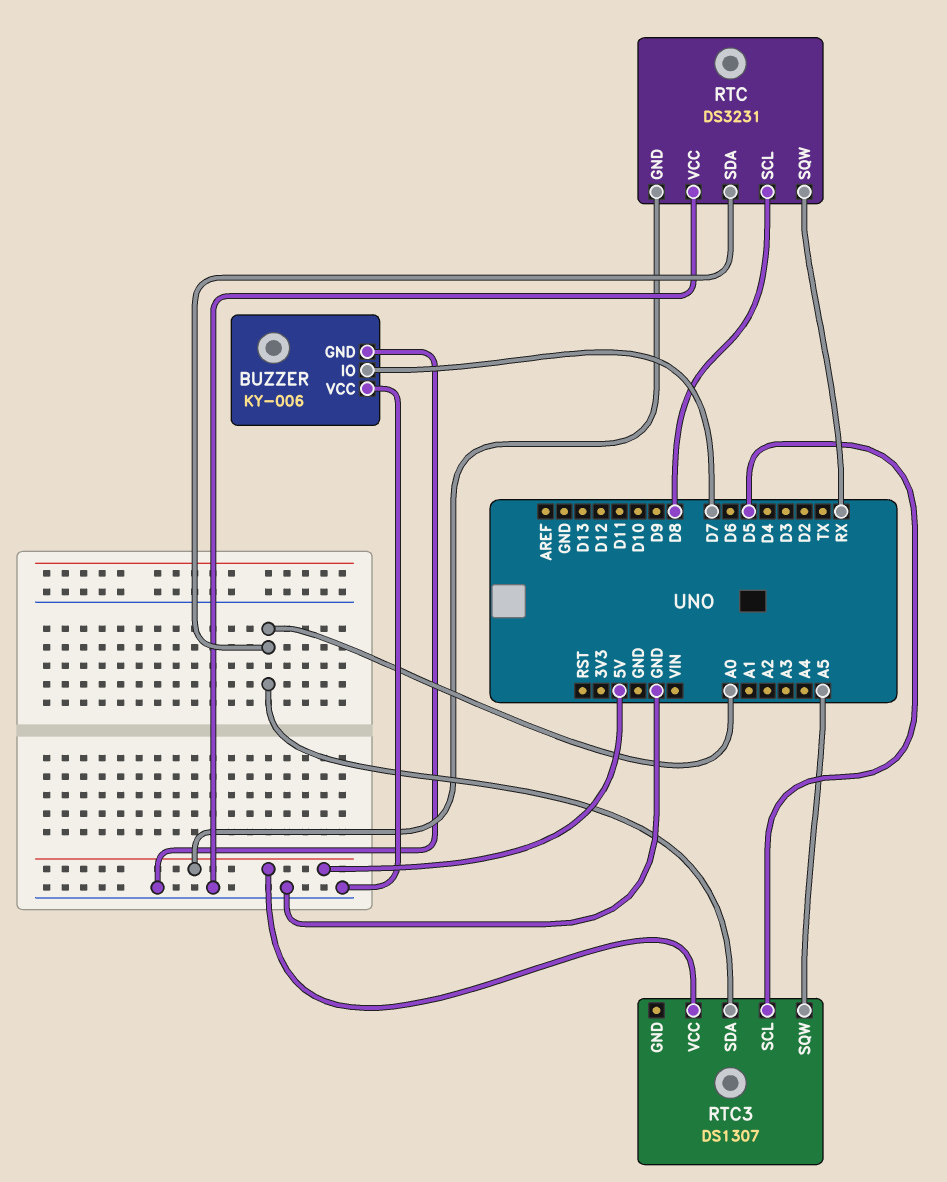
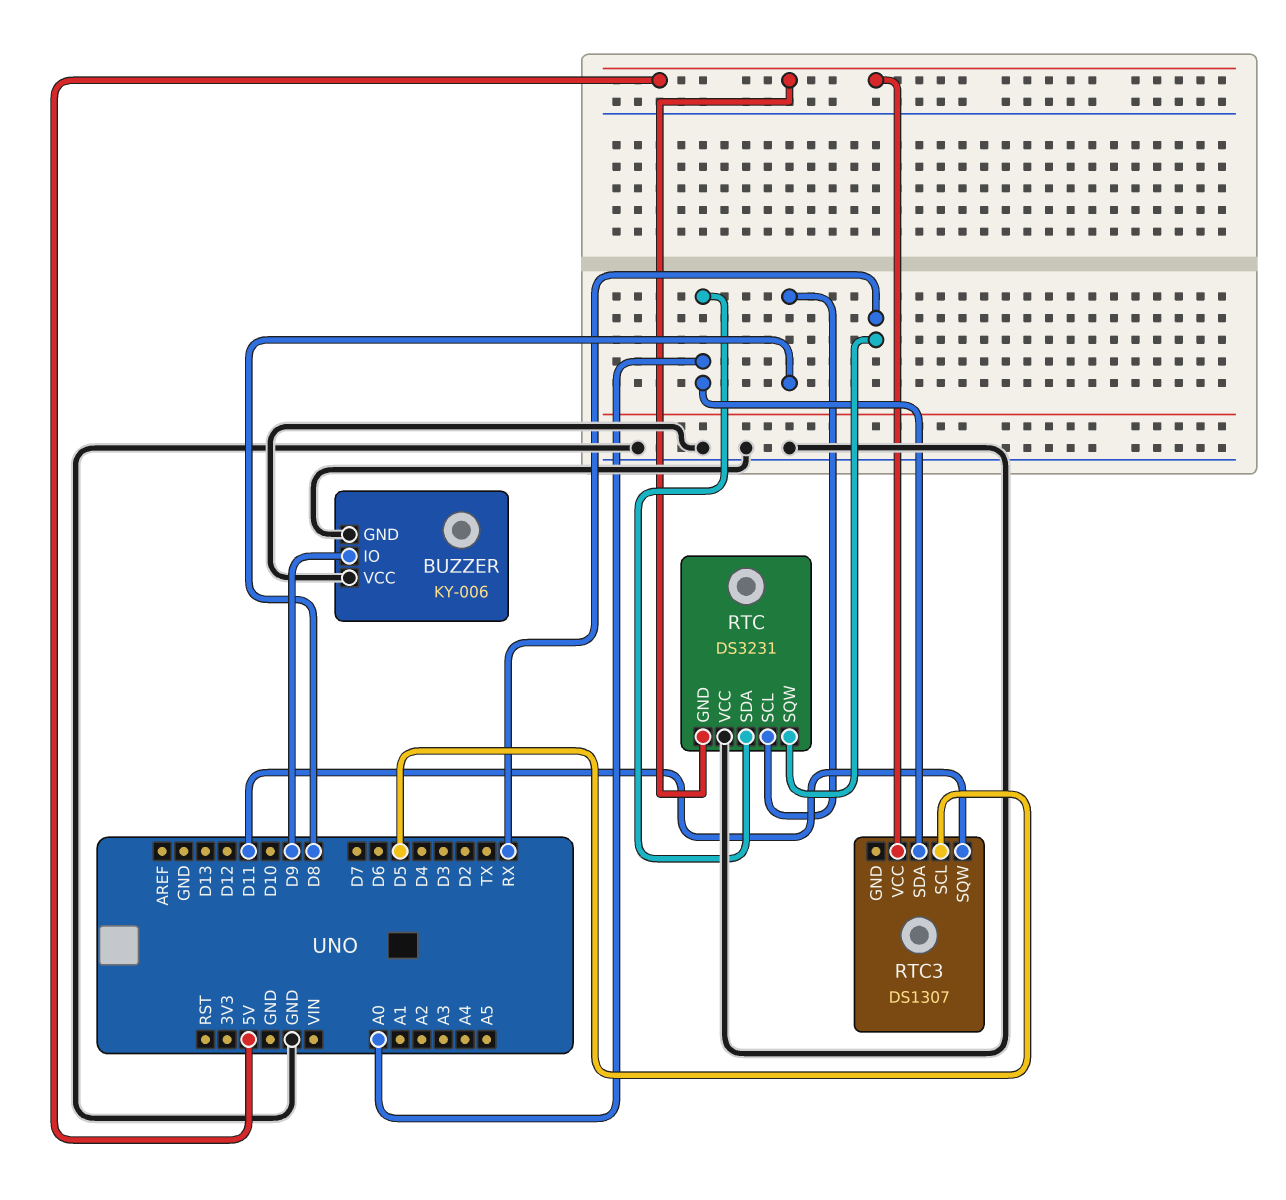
BUZZER pin IO: D7 -> D9
RTC3 pin SQW: A5 -> D11

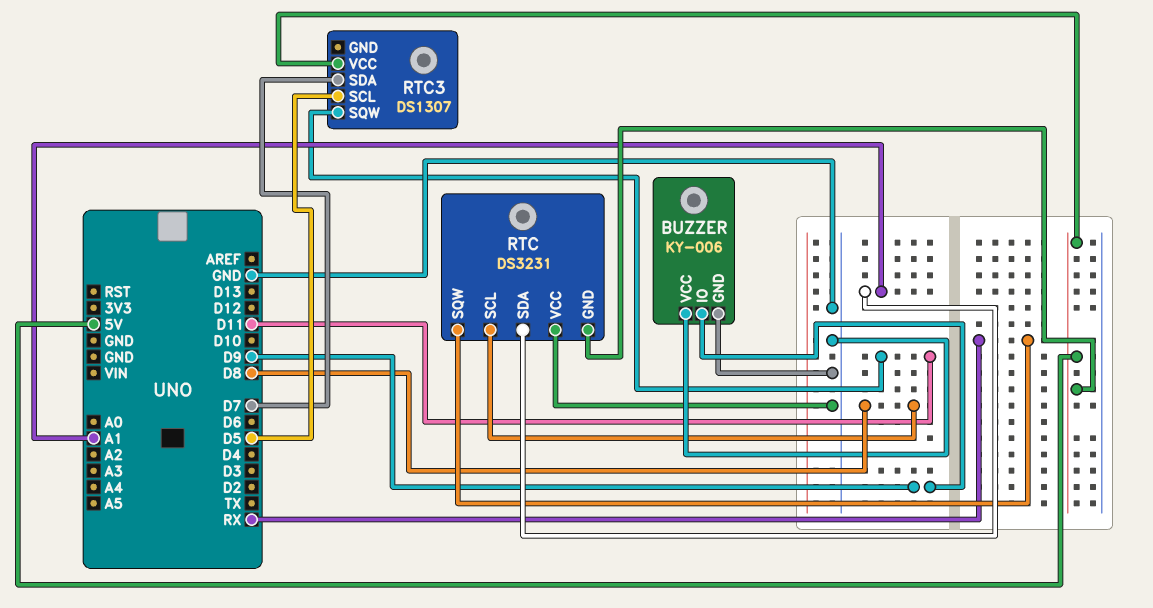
RTC pin SDA: A0 -> A1
RTC3 pin SDA: A0 -> D7

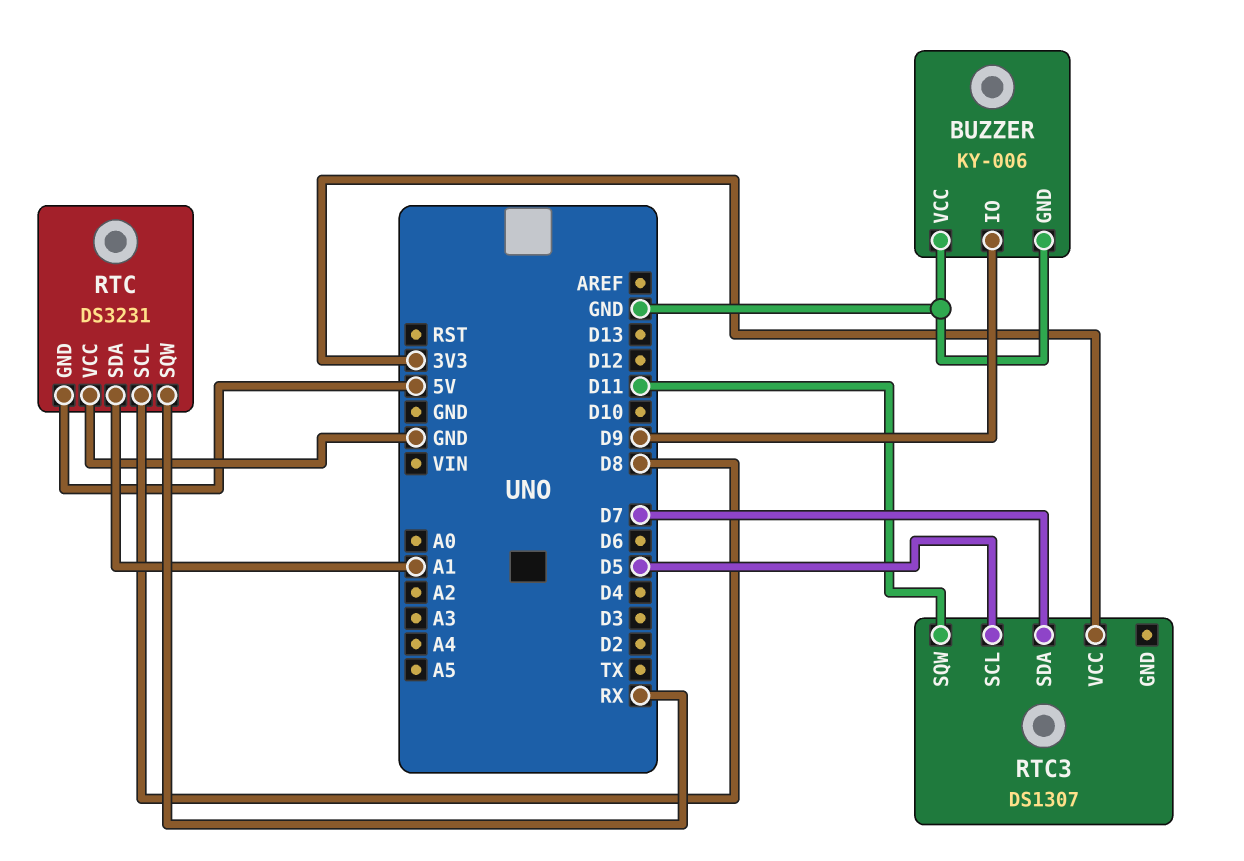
RTC3 pin VCC: 5V -> 3V3

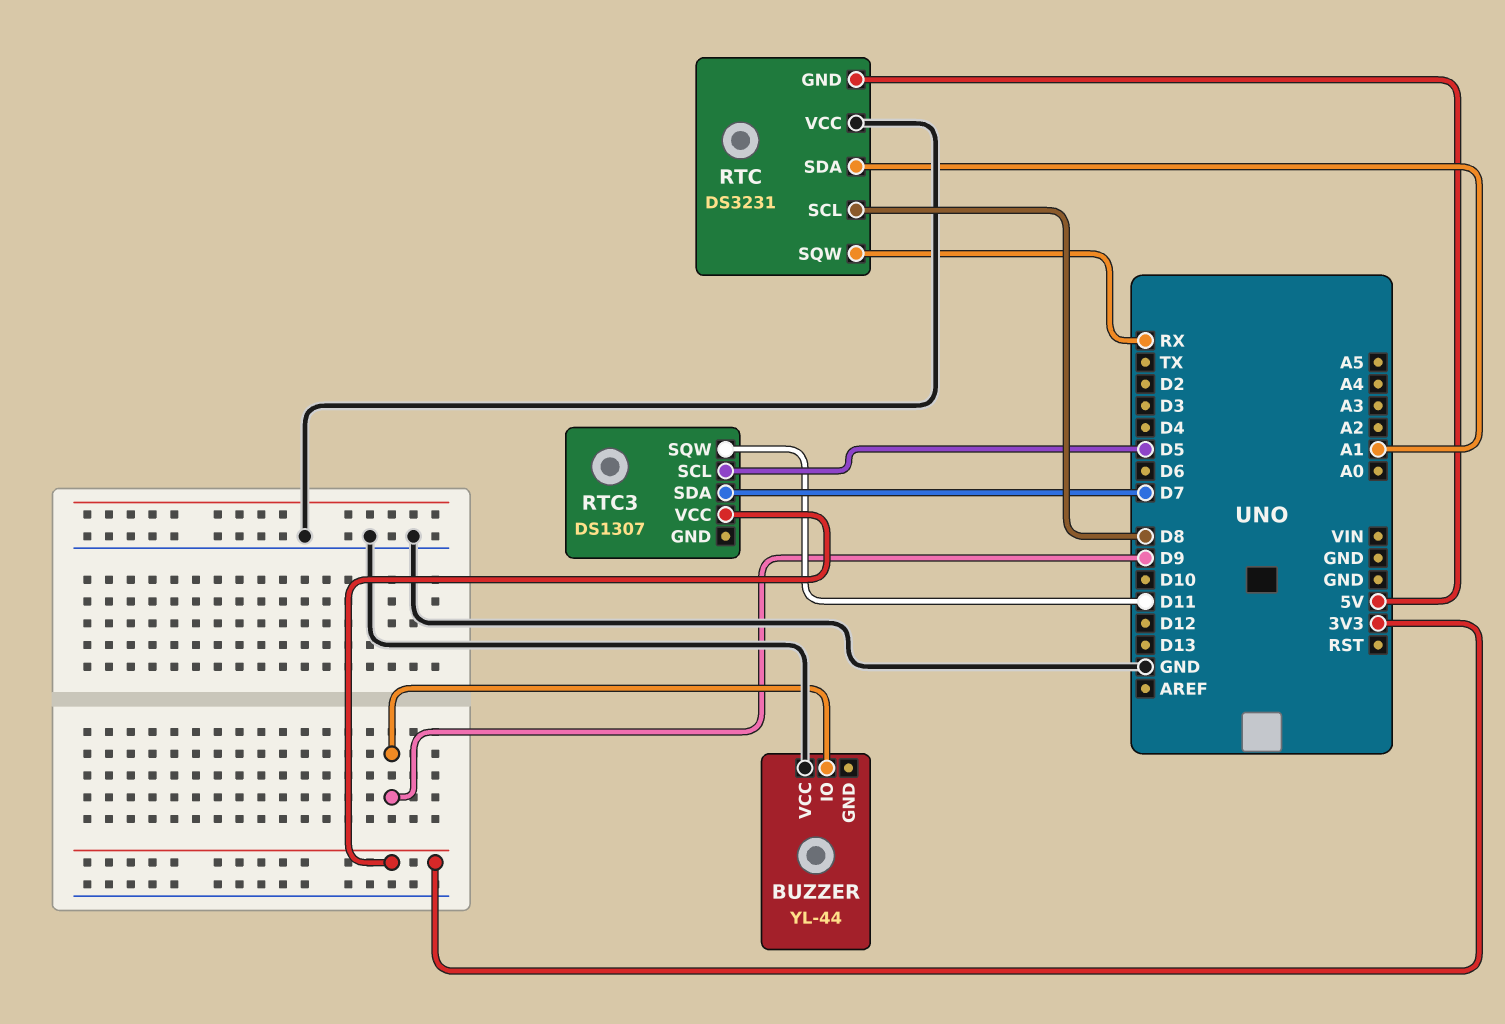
BUZZER: KY-006 -> YL-44
BUZZER pin GND: GND -> none

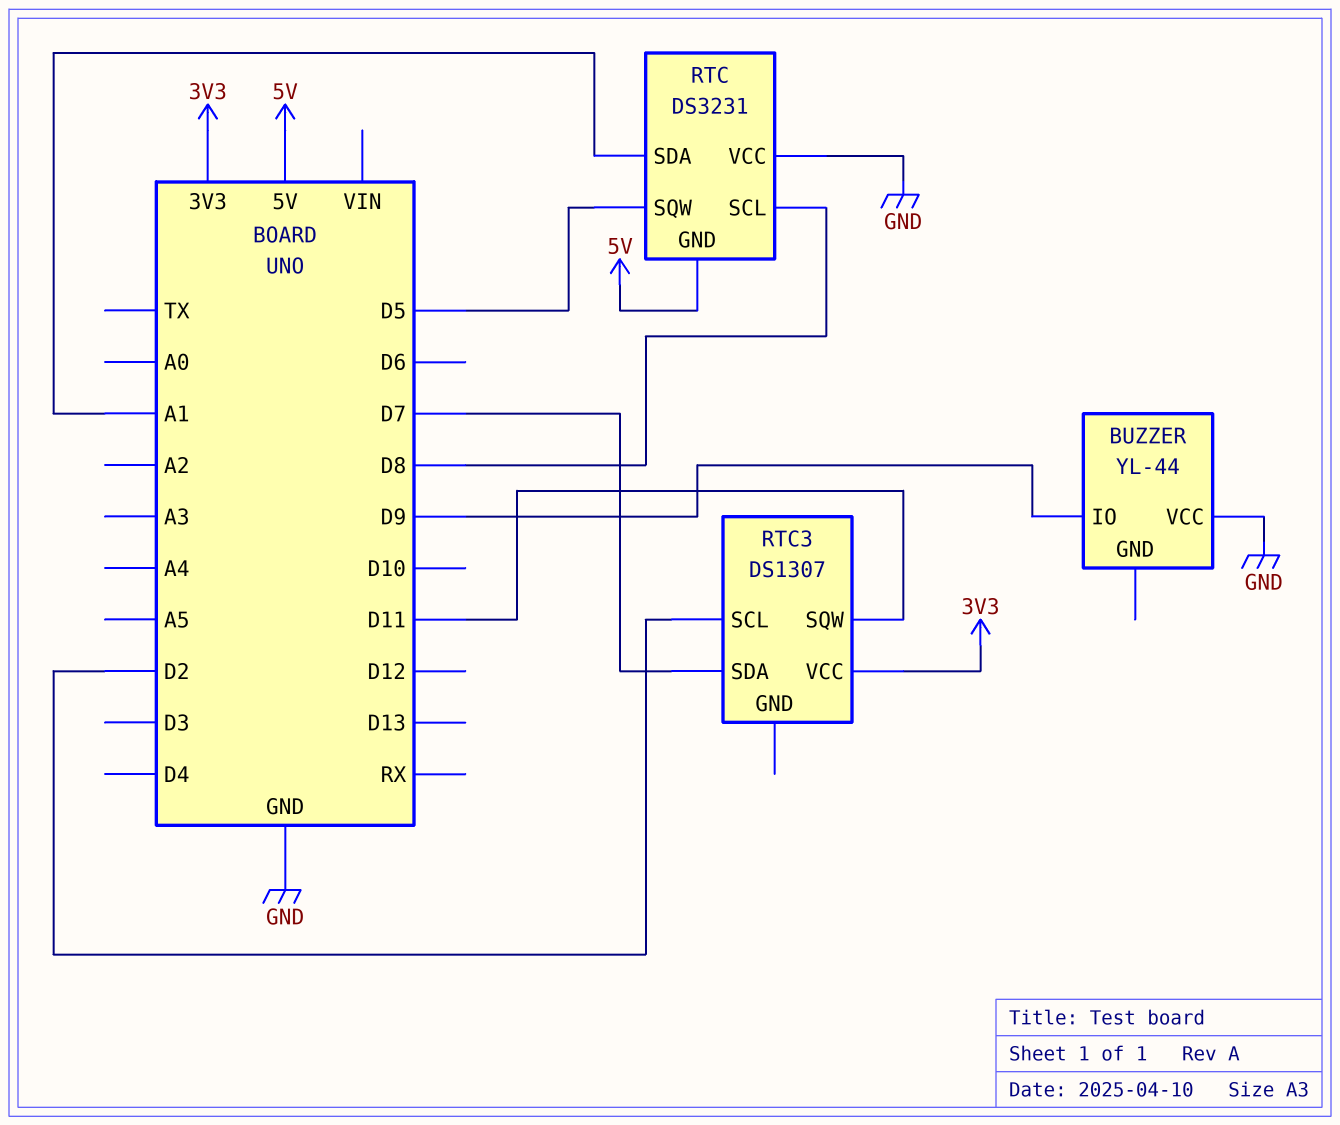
RTC pin SQW: RX -> D5
RTC3 pin SCL: D5 -> D2

